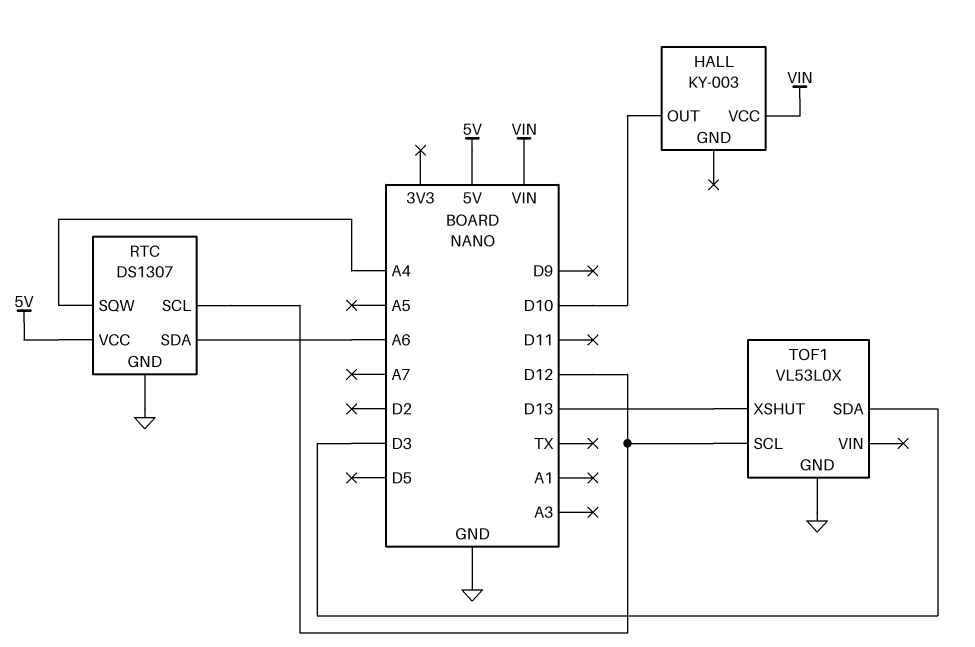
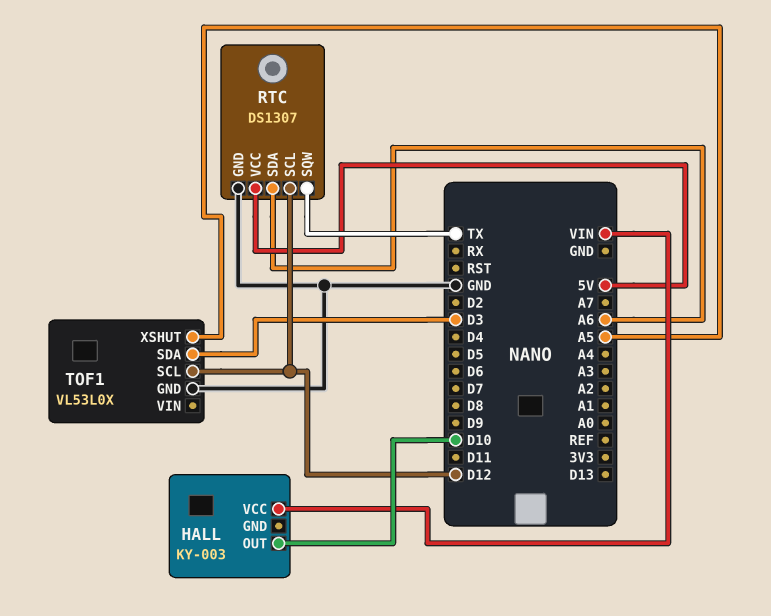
RTC pin SQW: A4 -> TX
TOF1 pin XSHUT: D13 -> A5

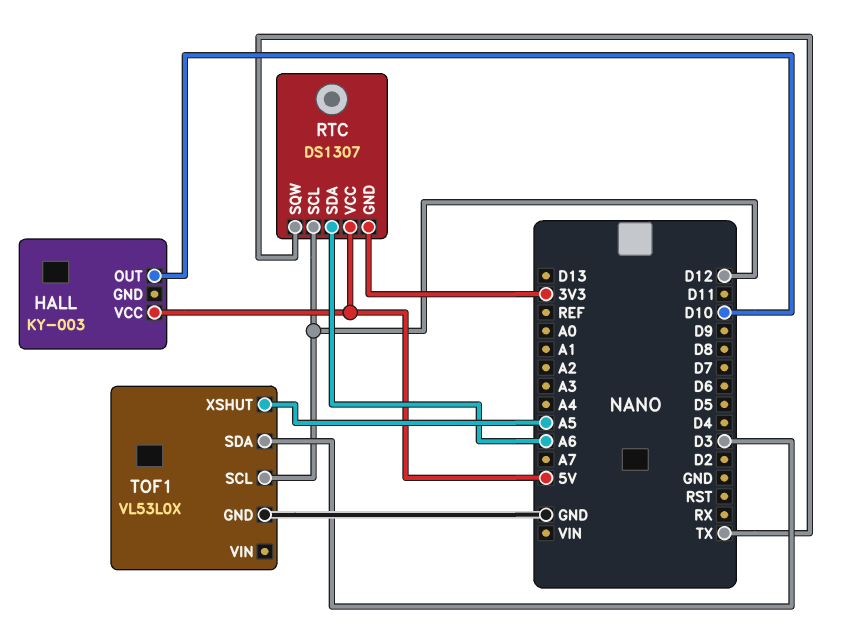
HALL pin VCC: VIN -> 5V
RTC pin GND: GND -> 3V3

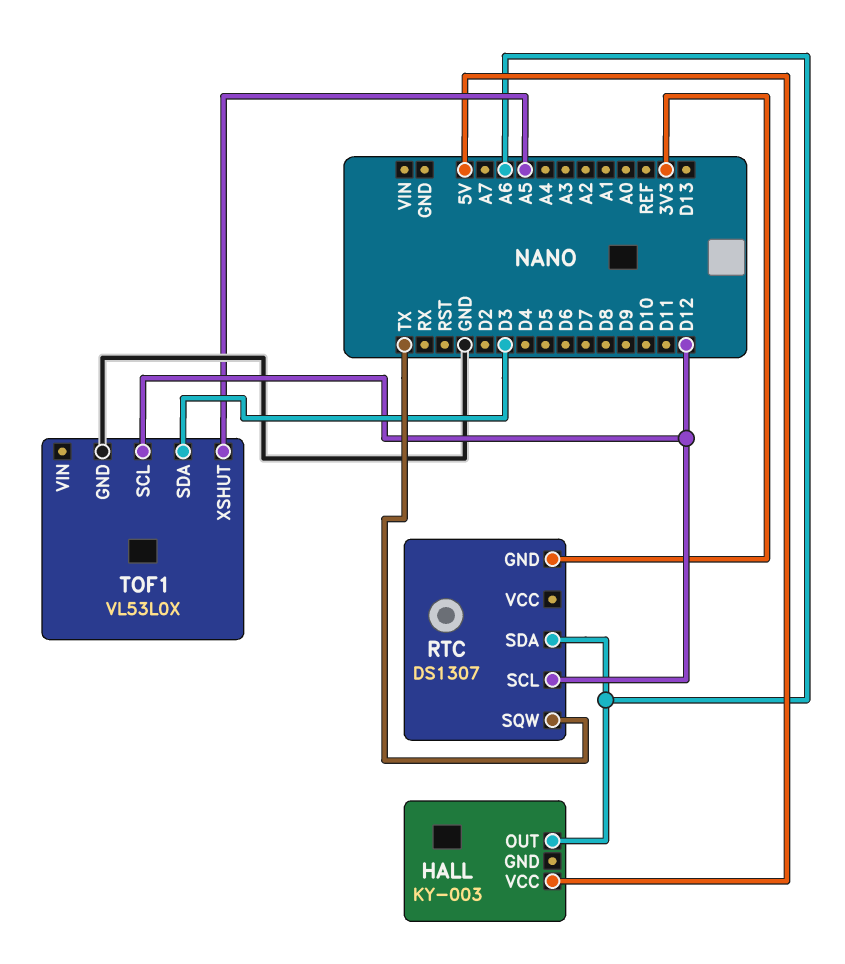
HALL pin OUT: D10 -> A6
RTC pin VCC: 5V -> none

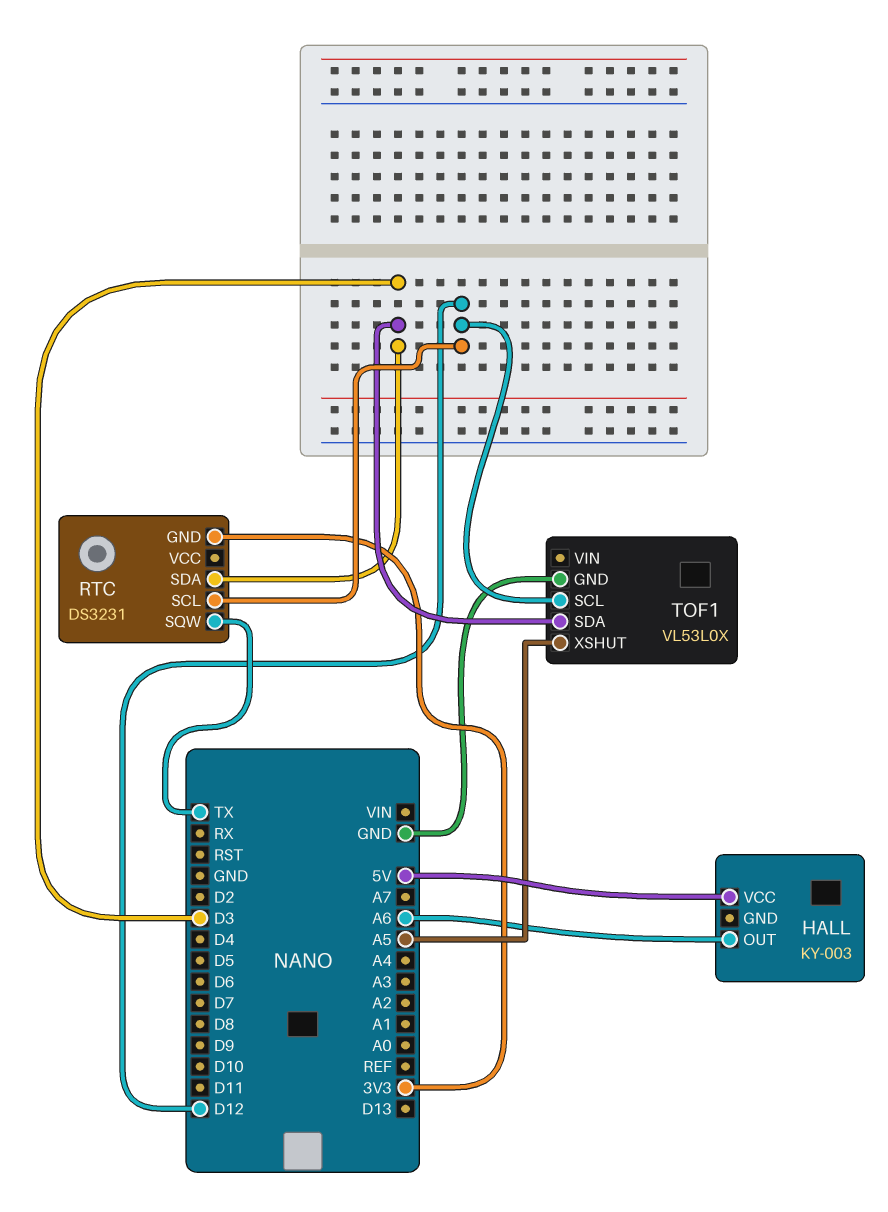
RTC: DS1307 -> DS3231
RTC pin SDA: A6 -> D3

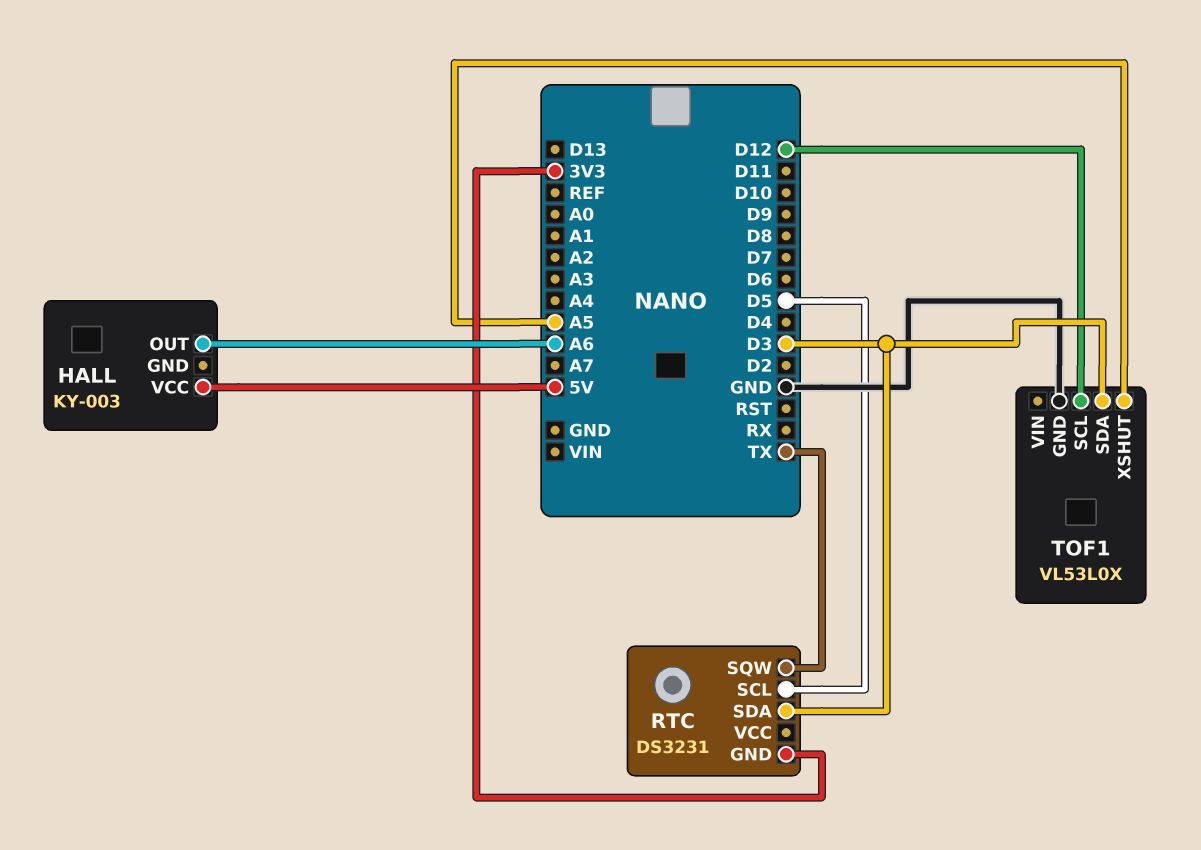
RTC pin SCL: D12 -> D5

